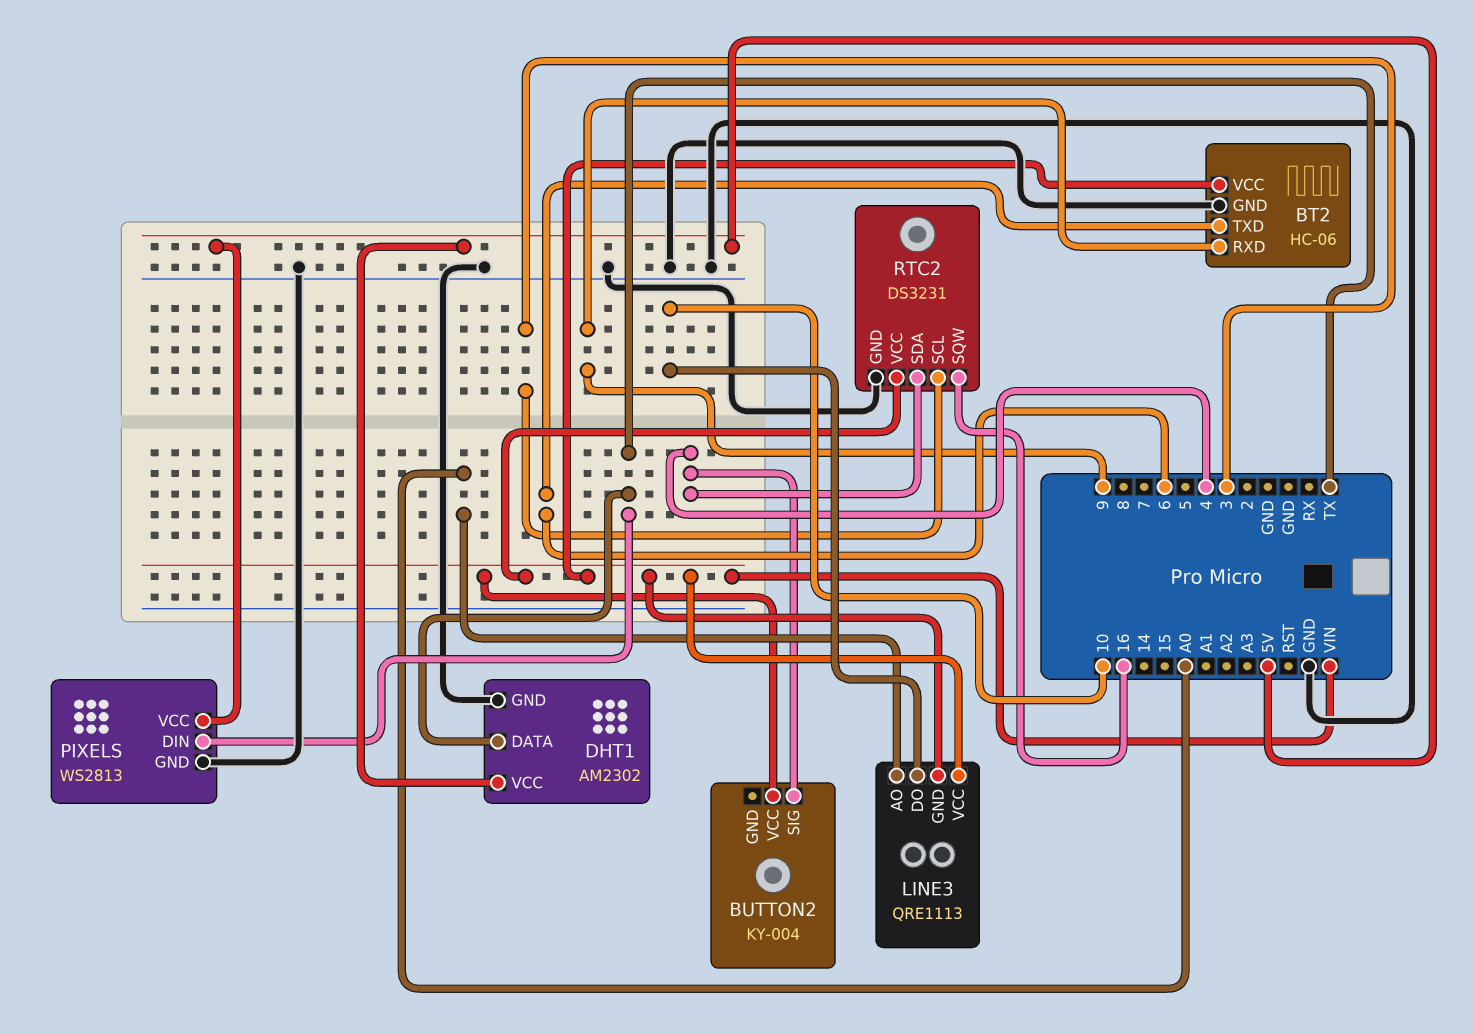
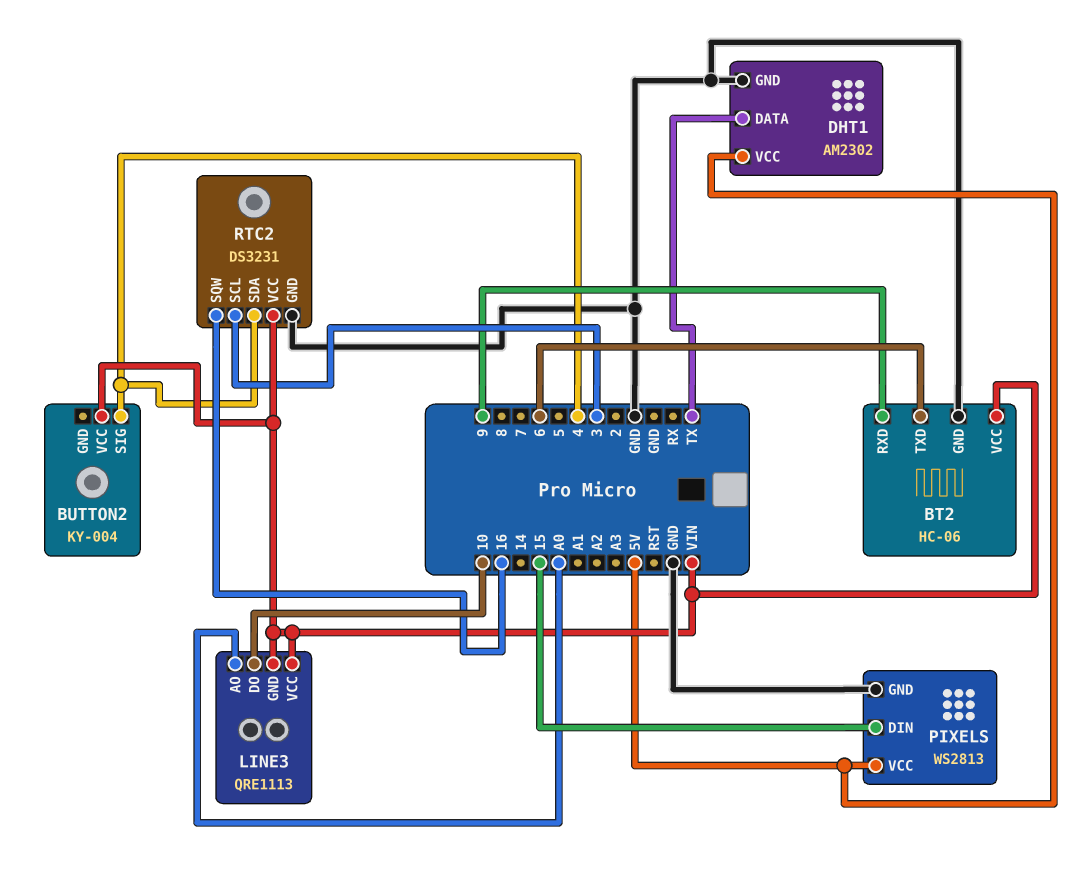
PIXELS pin DIN: TX -> 15

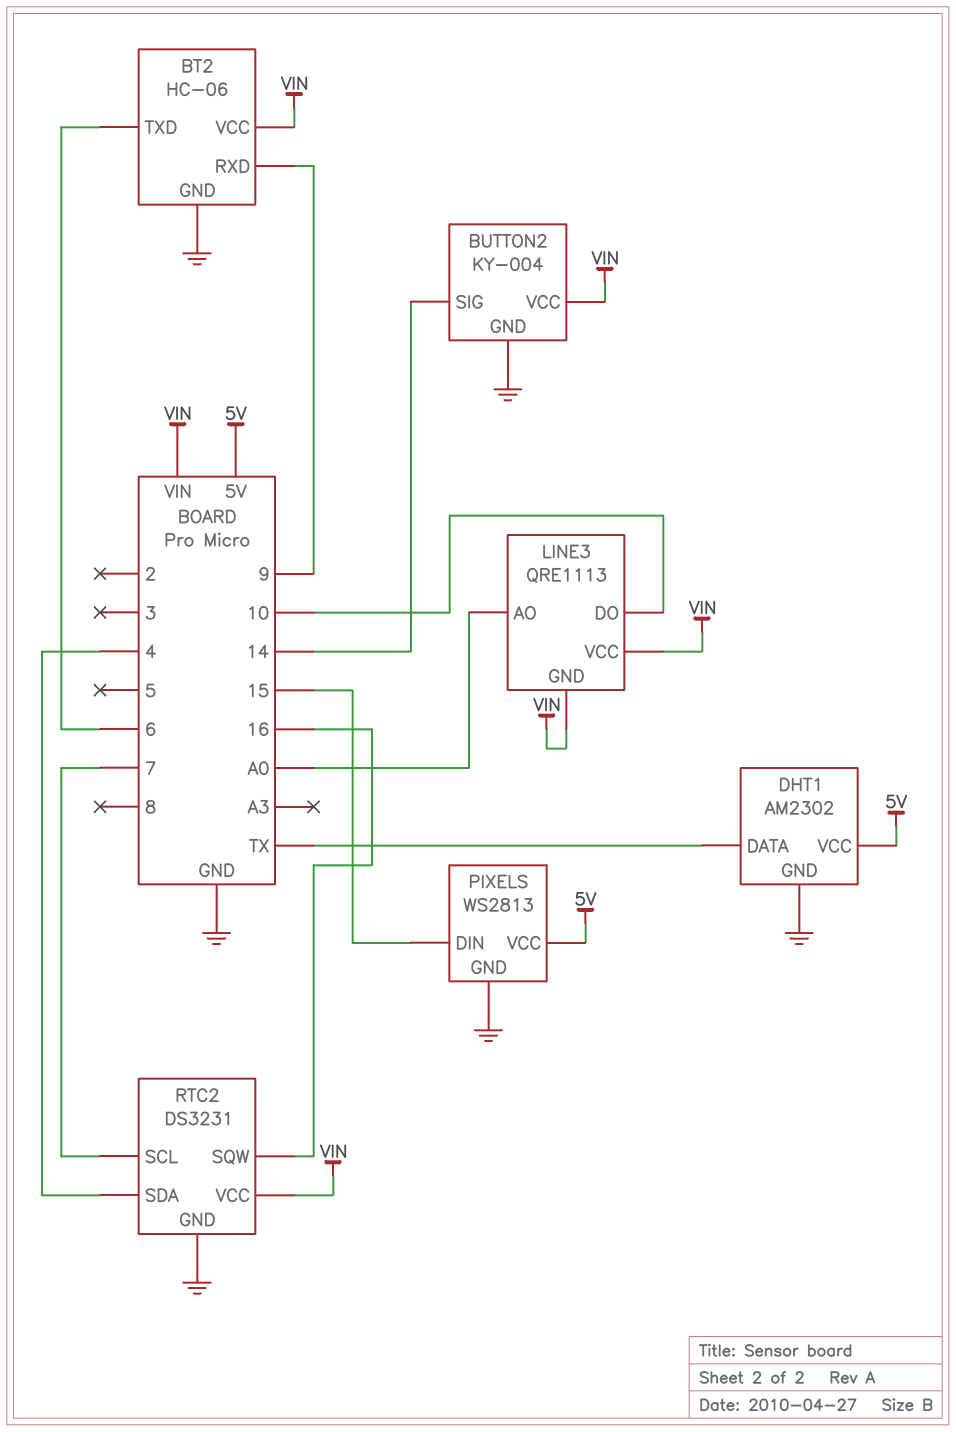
BUTTON2 pin GND: none -> GND
BUTTON2 pin SIG: 4 -> 14
RTC2 pin SCL: 3 -> 7

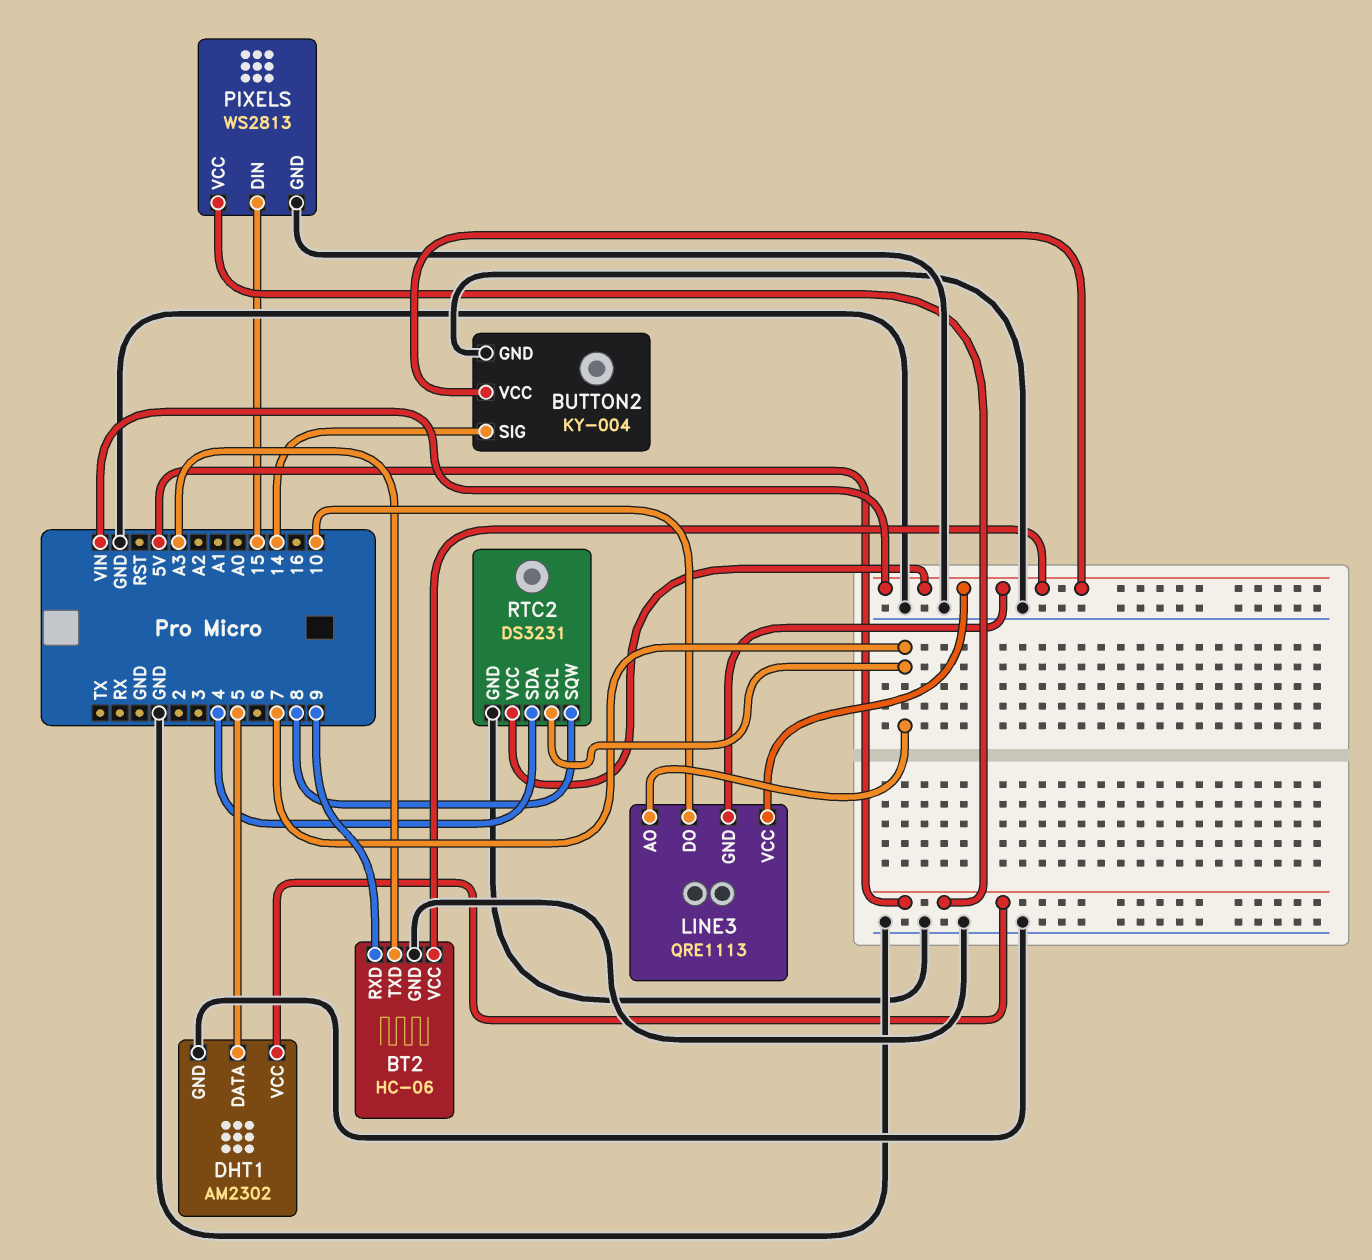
BT2 pin TXD: 6 -> A3
DHT1 pin DATA: TX -> 5
LINE3 pin AO: A0 -> 7
RTC2 pin SQW: 16 -> 8

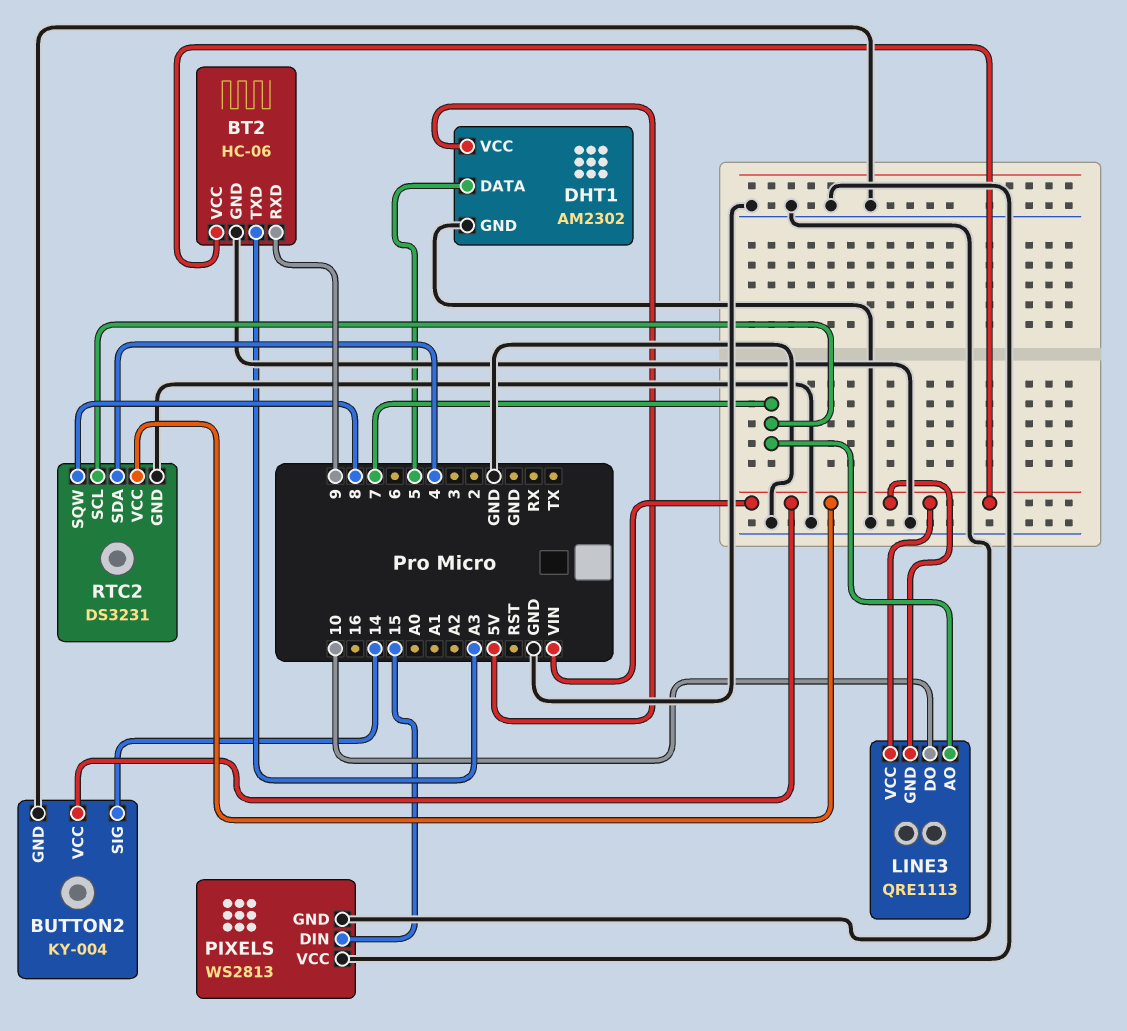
PIXELS pin VCC: 5V -> GND

